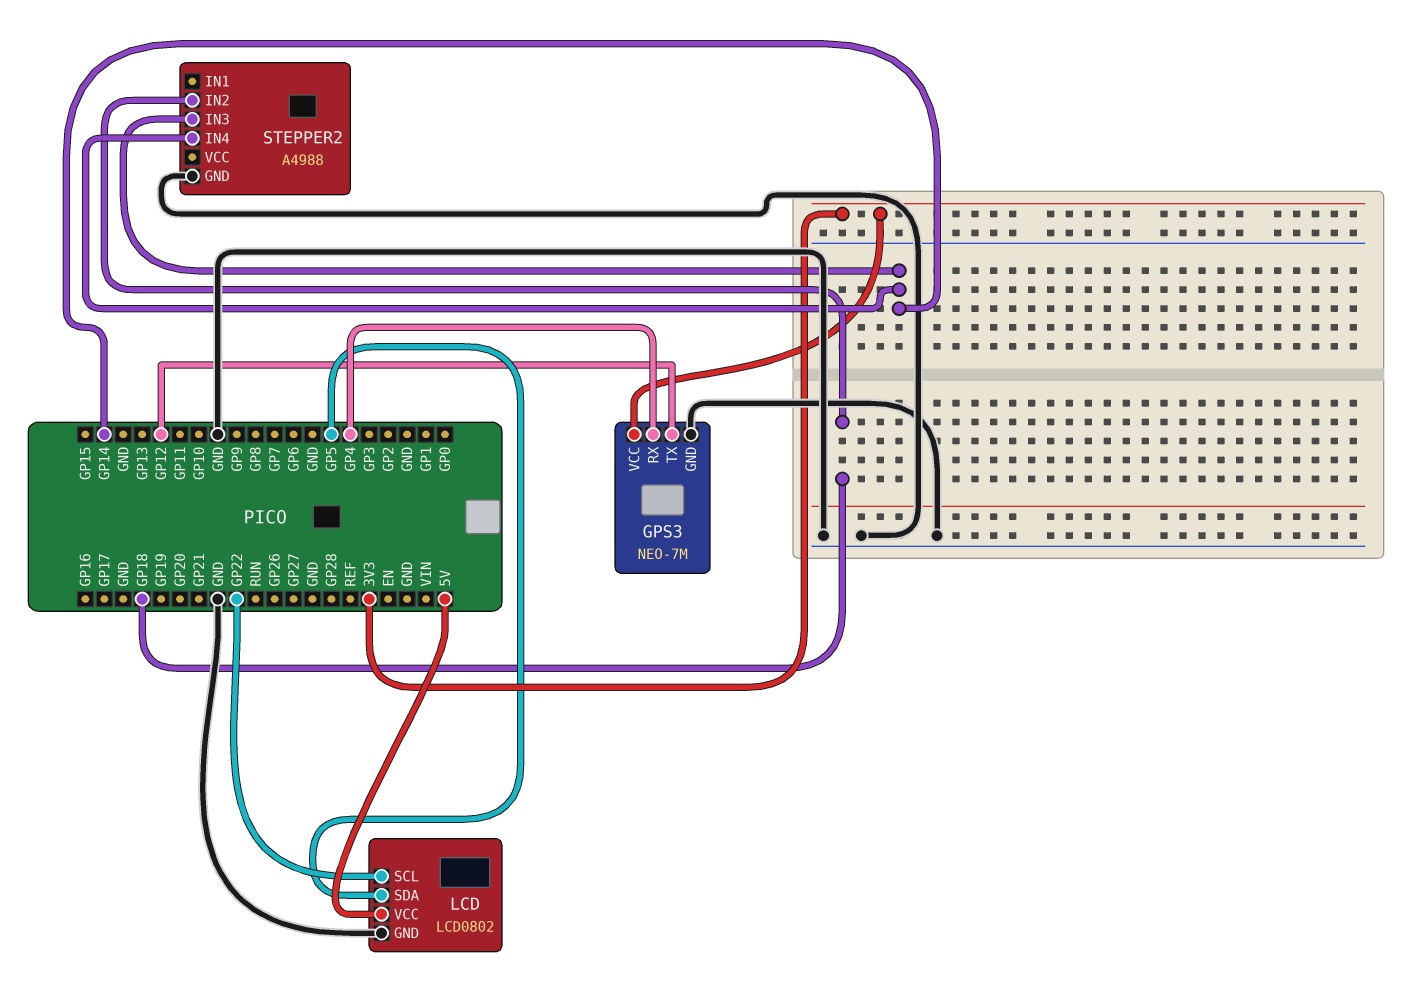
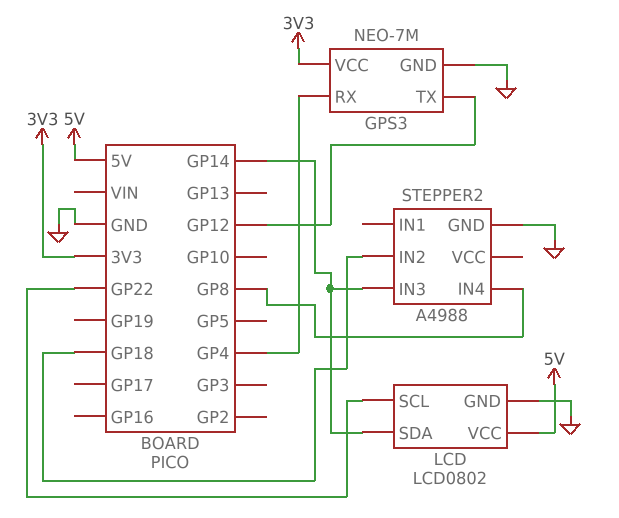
LCD pin SDA: GP5 -> GP14
STEPPER2 pin IN4: GP14 -> GP8

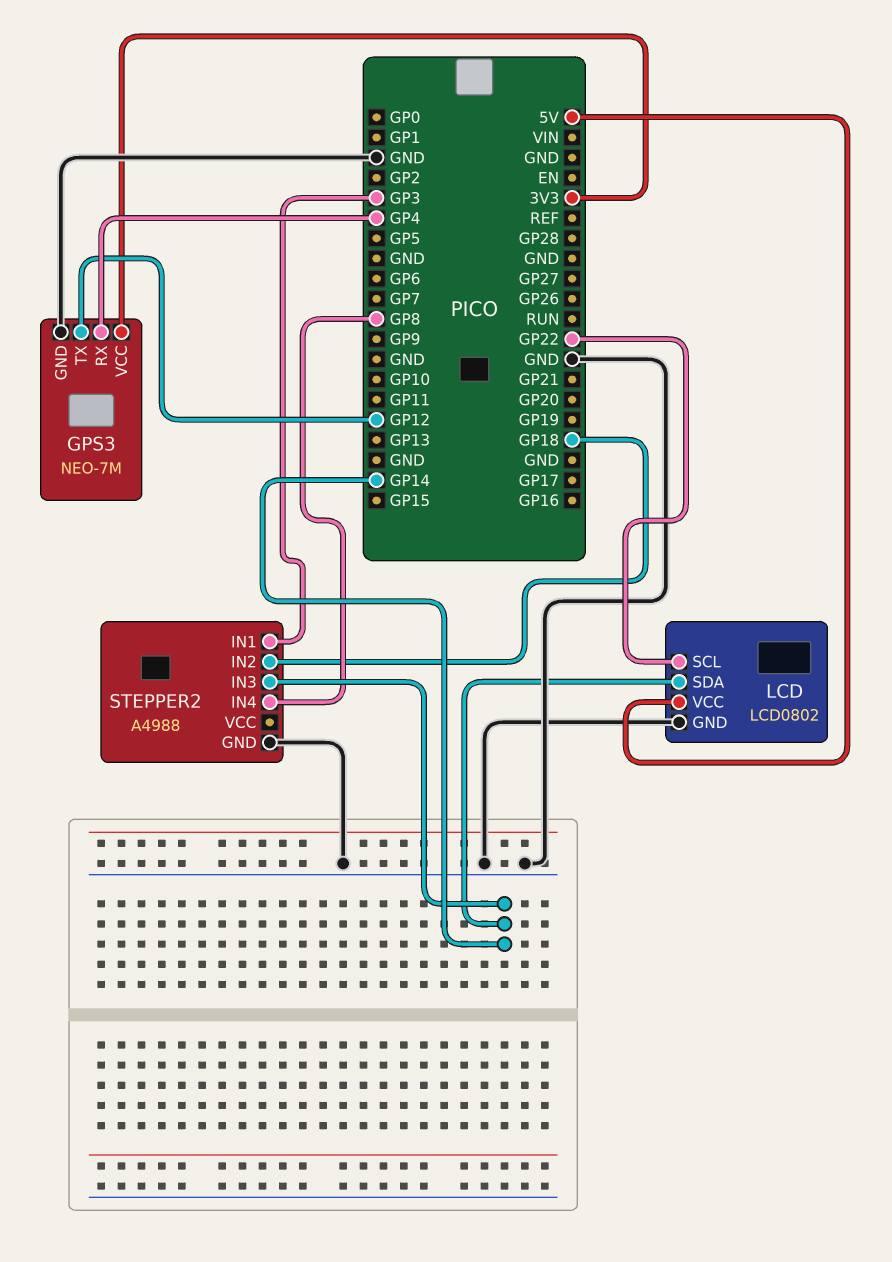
STEPPER2 pin IN1: none -> GP3

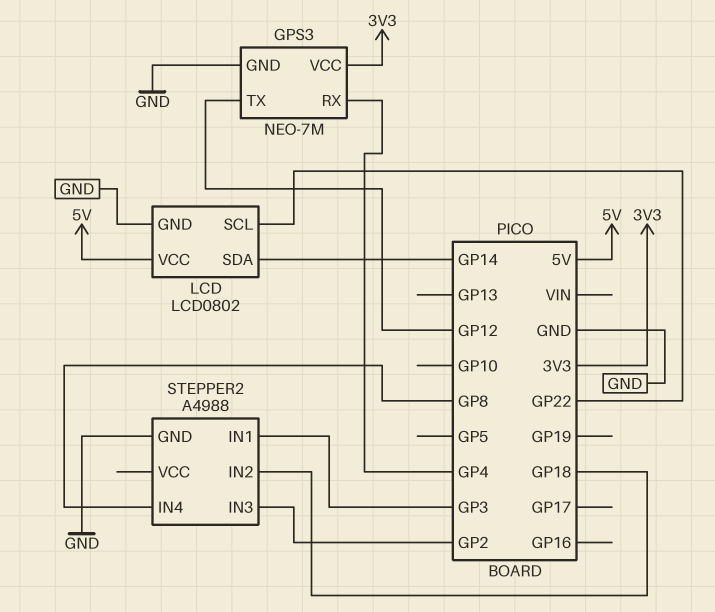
STEPPER2 pin IN3: GP14 -> GP2

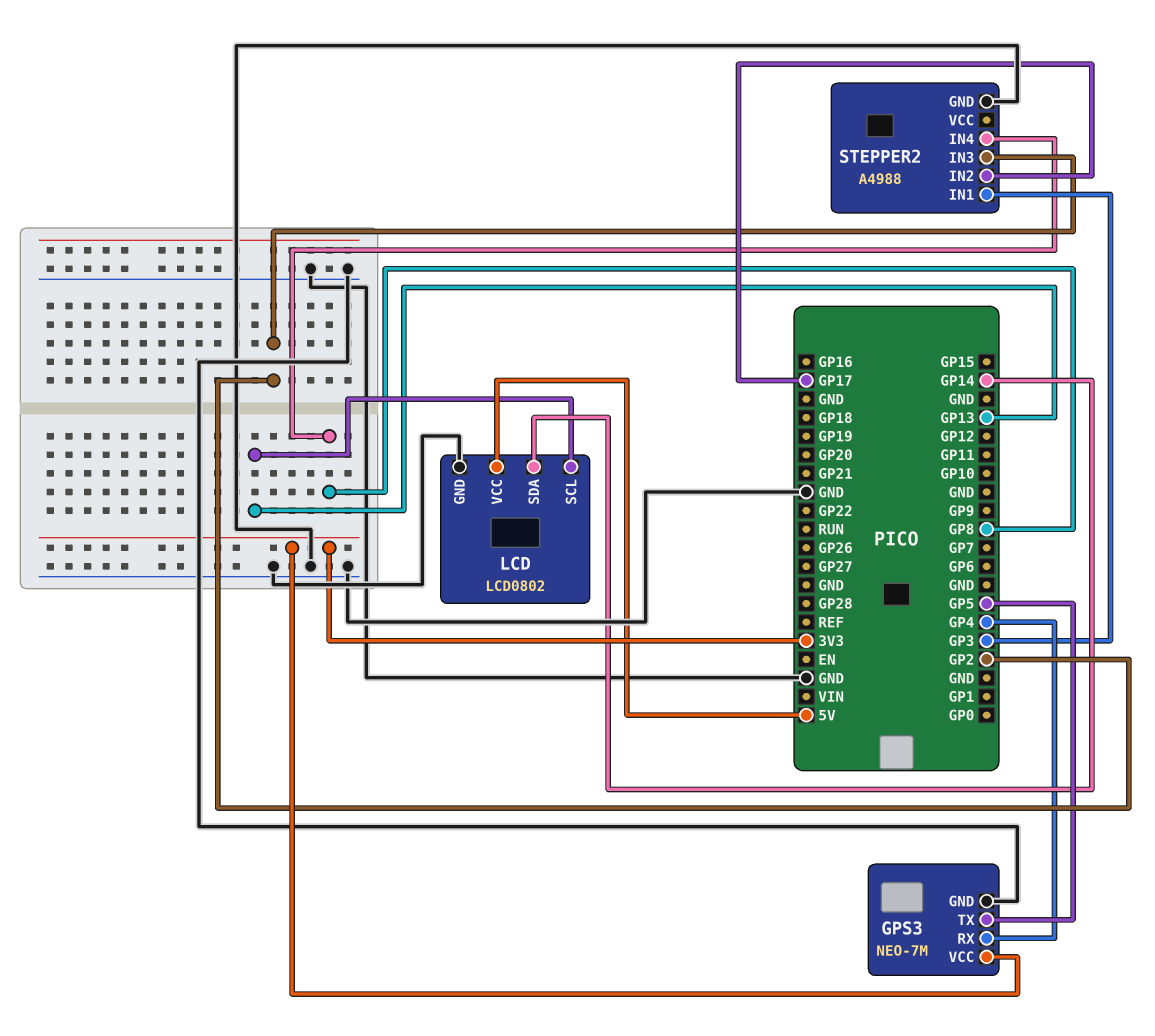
GPS3 pin TX: GP12 -> GP5
LCD pin SCL: GP22 -> GP13
STEPPER2 pin IN2: GP18 -> GP17

